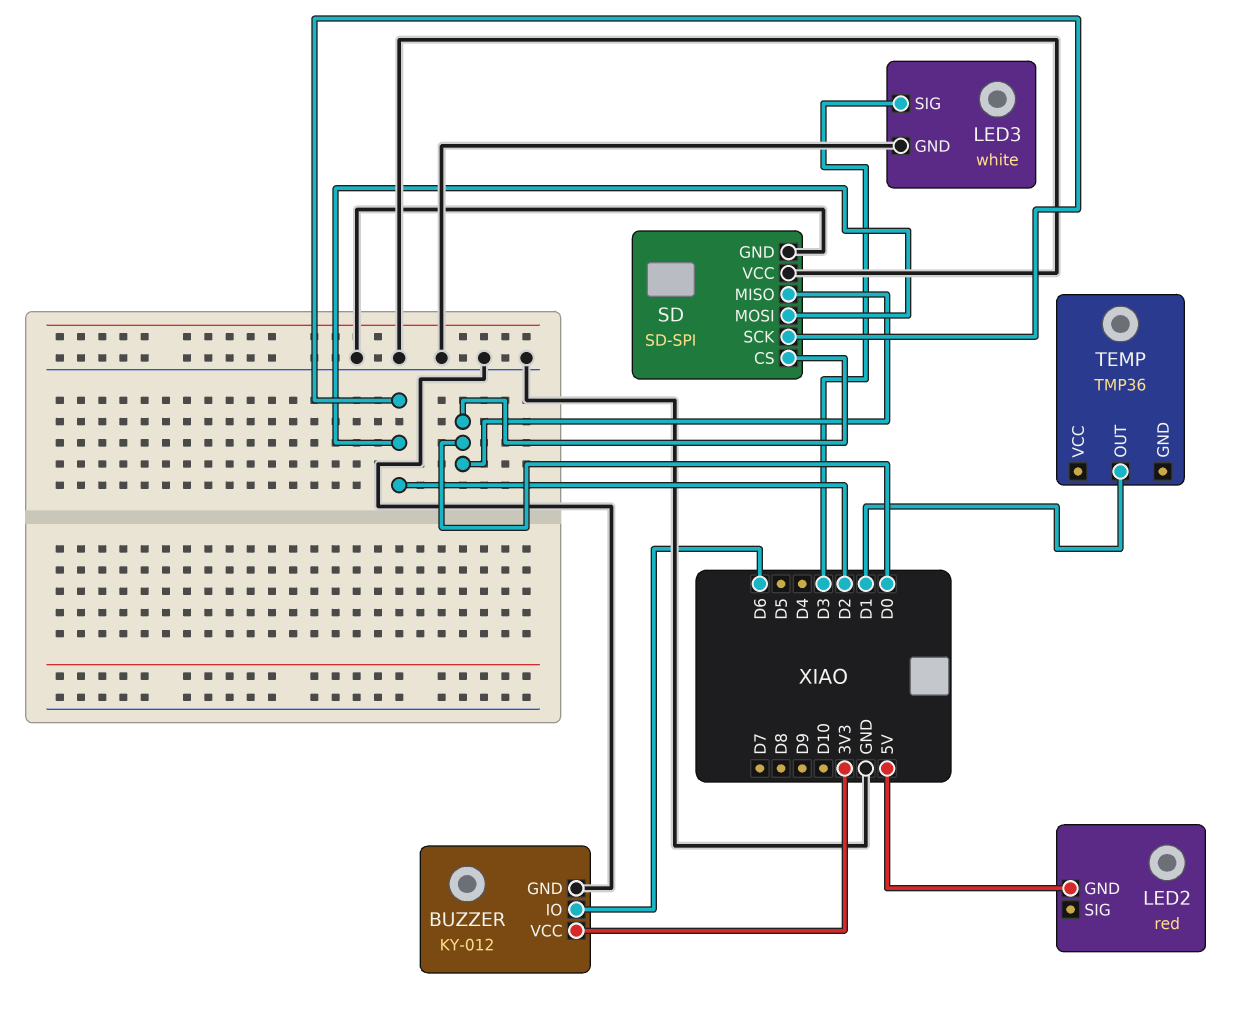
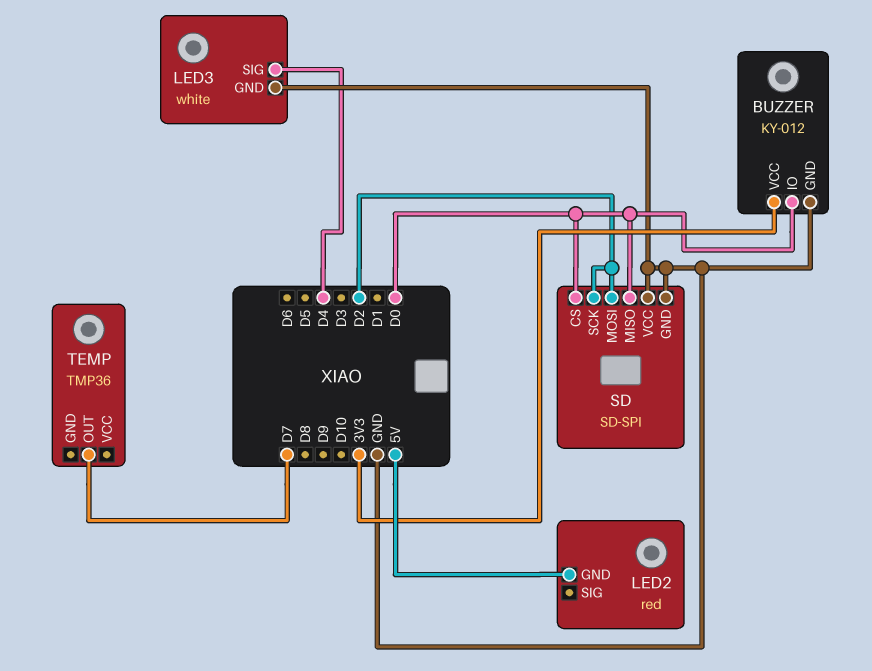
BUZZER pin IO: D6 -> D0
LED3 pin SIG: D3 -> D4
TEMP pin OUT: D1 -> D7

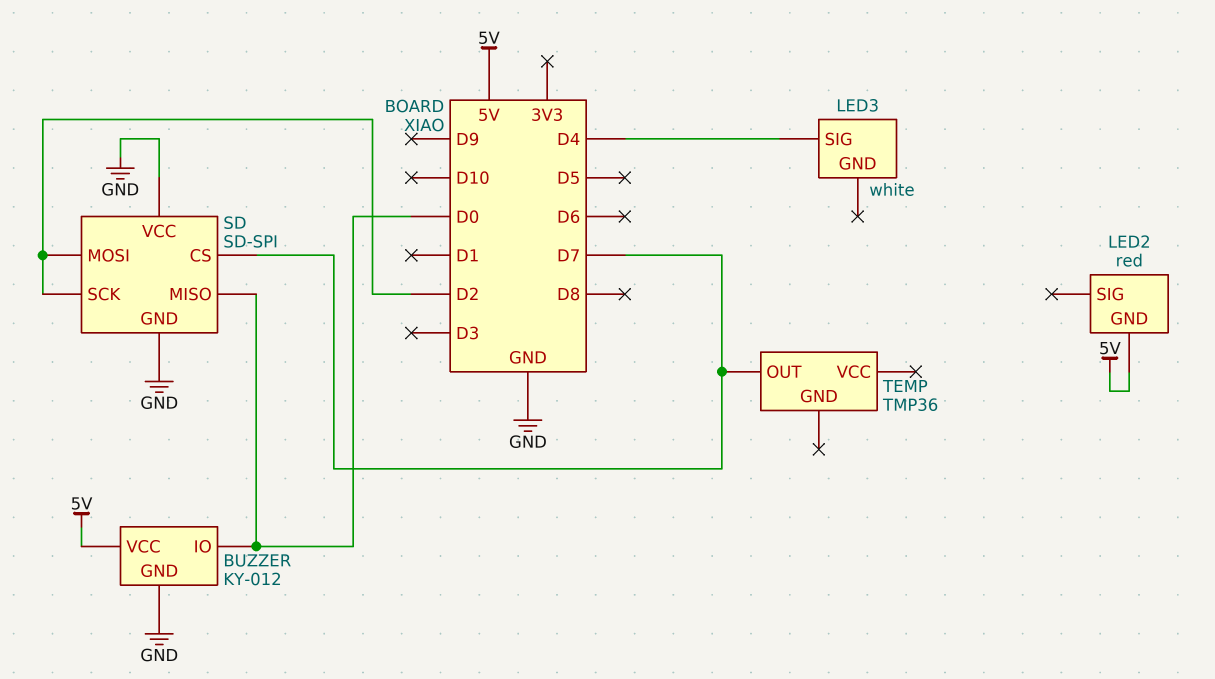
BUZZER pin VCC: 3V3 -> 5V
LED3 pin GND: GND -> none
SD pin CS: D0 -> D7

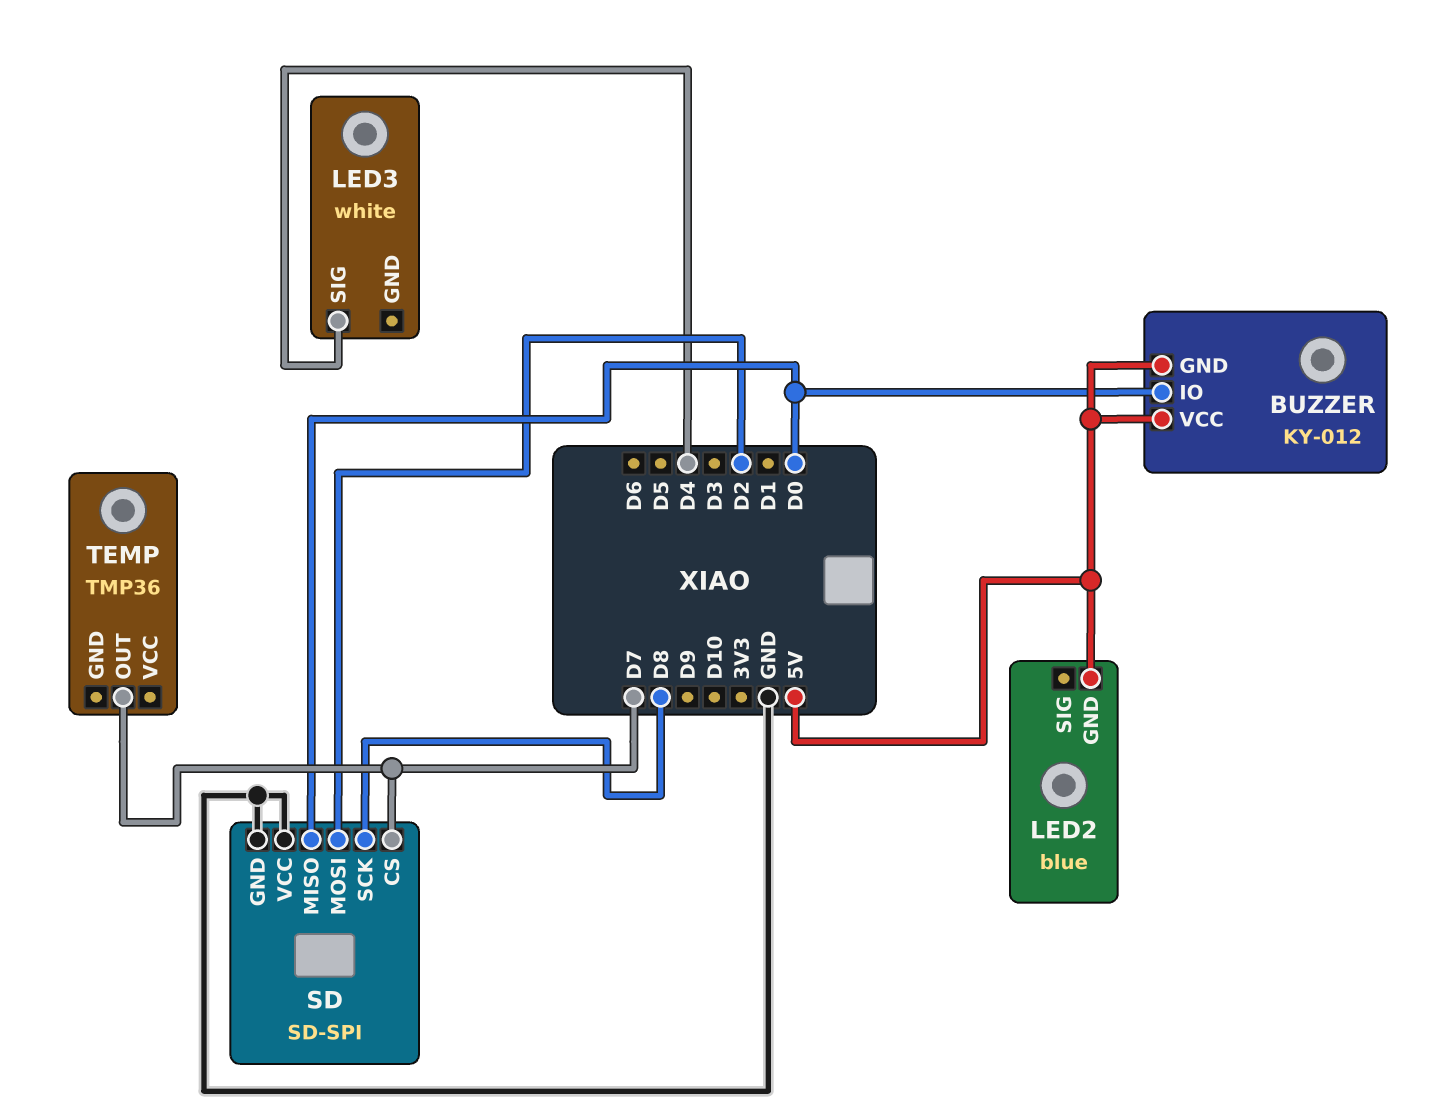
BUZZER pin GND: GND -> 5V
LED2: red -> blue
SD pin SCK: D2 -> D8

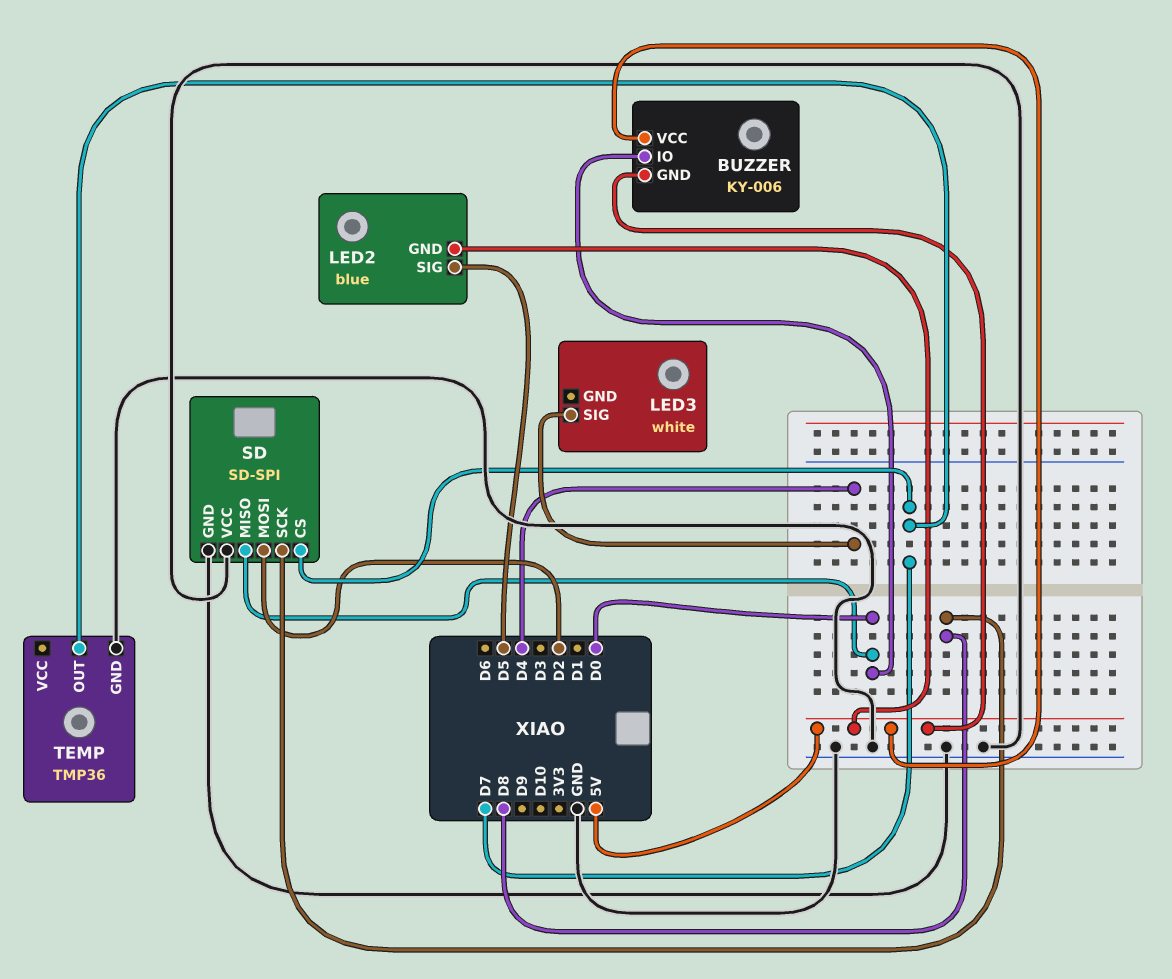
BUZZER: KY-012 -> KY-006
LED2 pin SIG: none -> D5
TEMP pin GND: none -> GND

